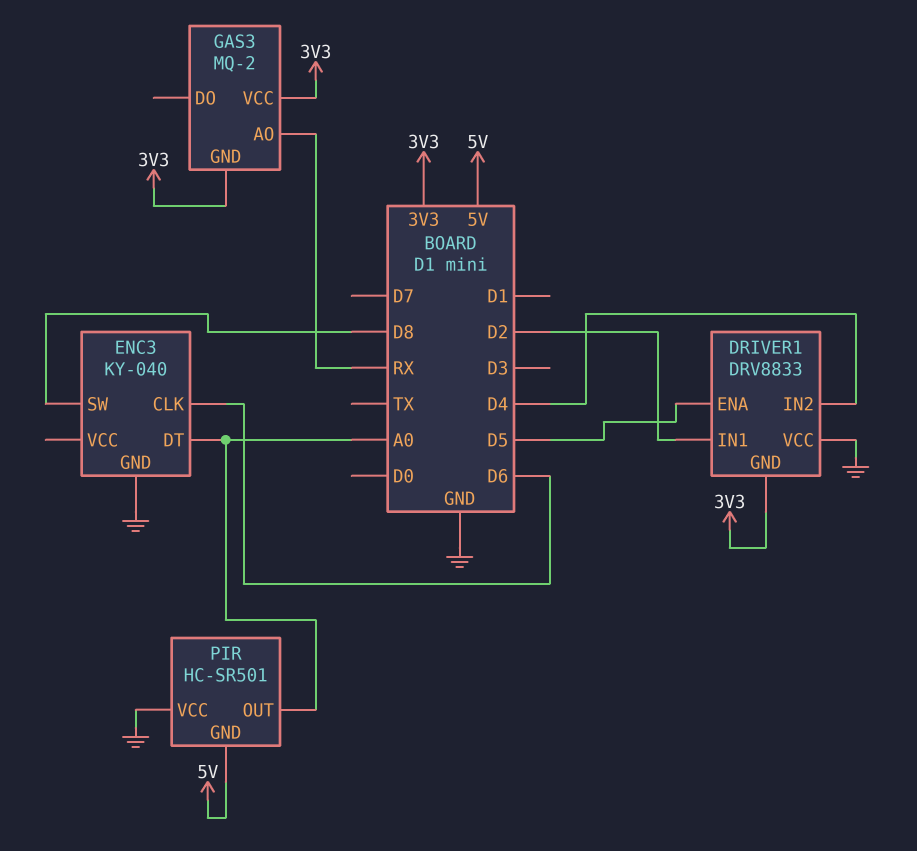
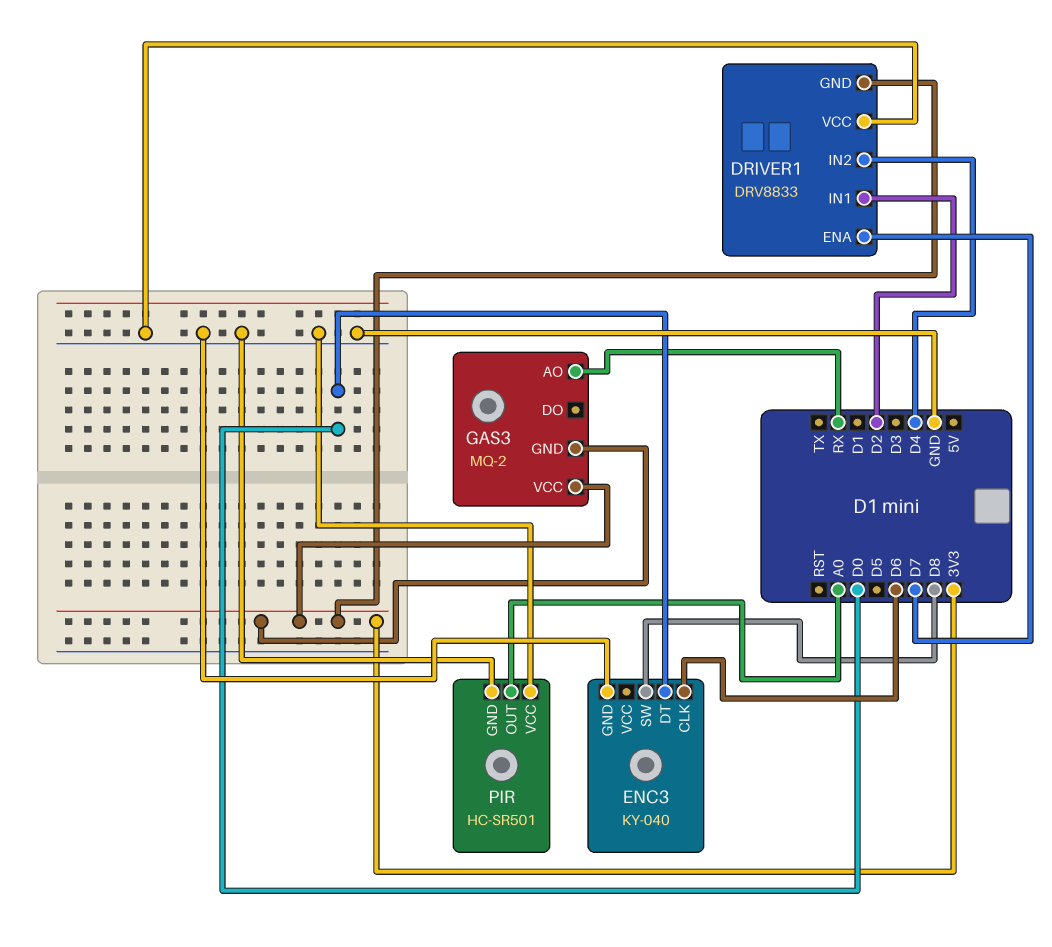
DRIVER1 pin ENA: D5 -> D7
ENC3 pin DT: A0 -> D0
PIR pin GND: 5V -> GND

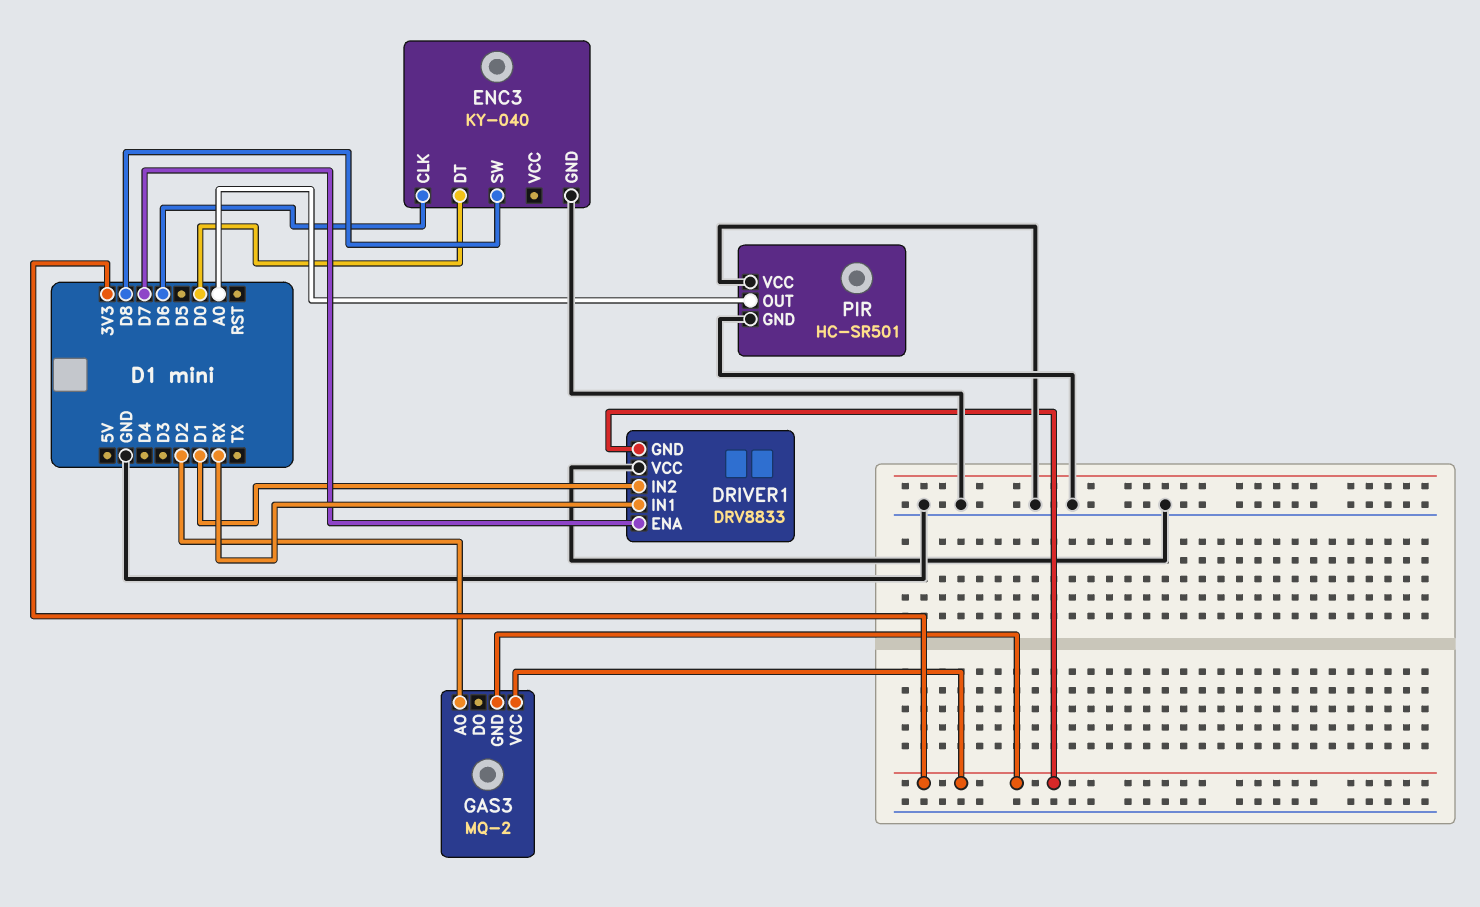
DRIVER1 pin IN1: D2 -> RX
DRIVER1 pin IN2: D4 -> D1
GAS3 pin AO: RX -> D2

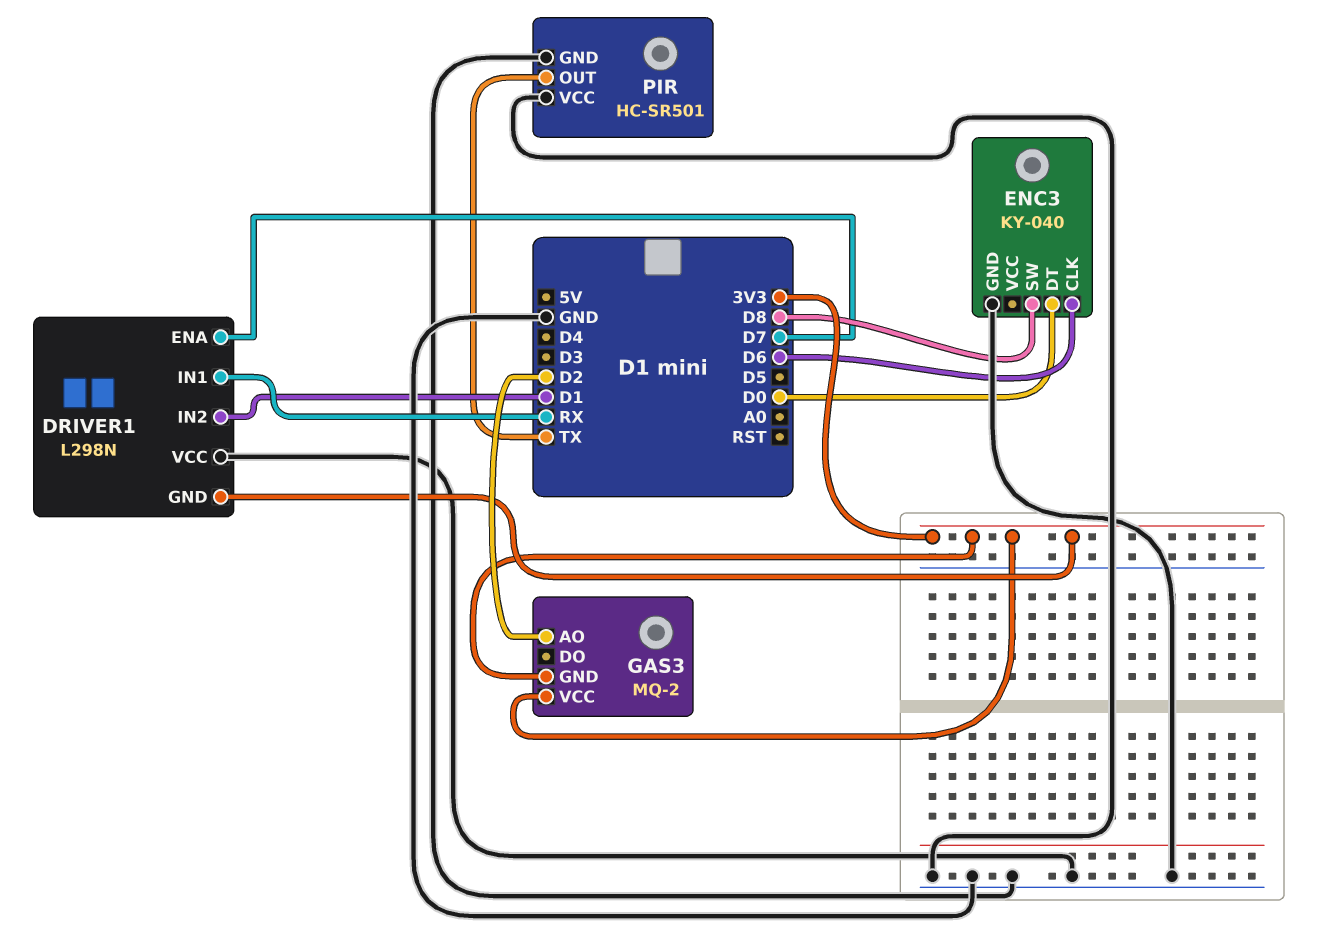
DRIVER1: DRV8833 -> L298N
PIR pin OUT: A0 -> TX

